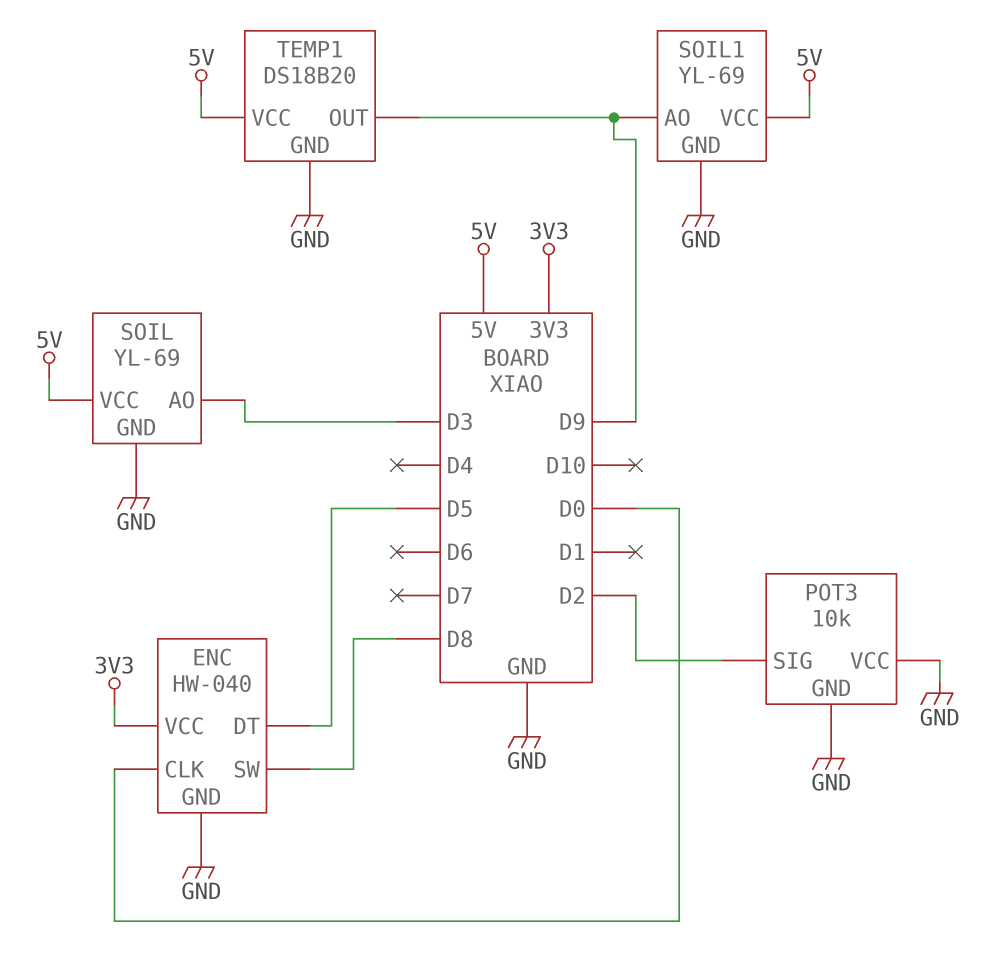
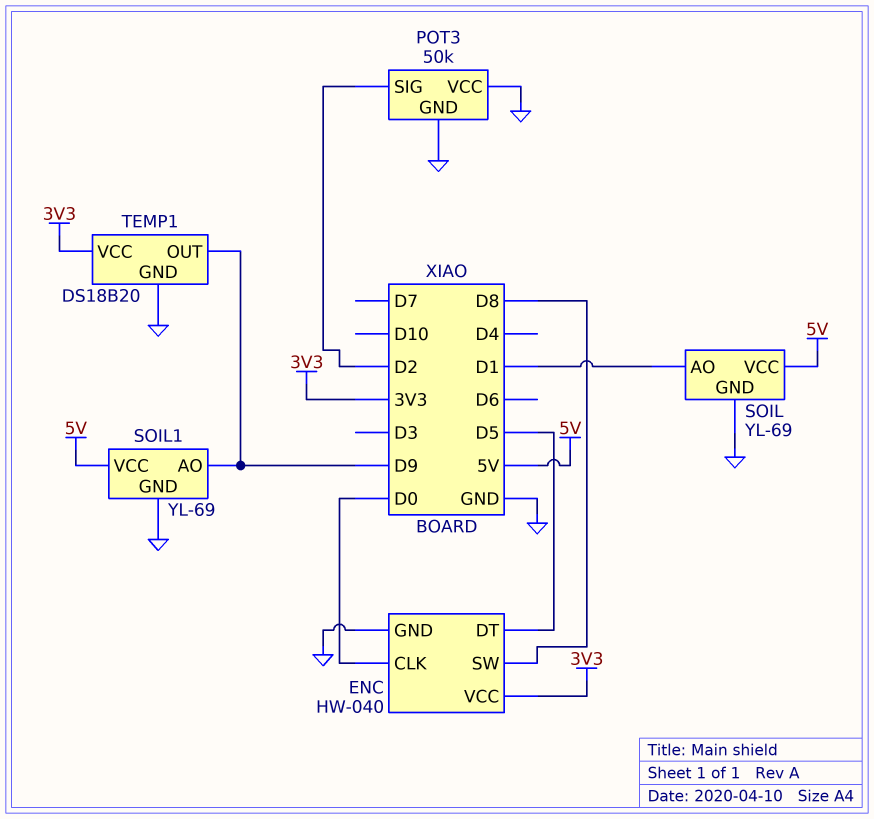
POT3: 10k -> 50k
SOIL pin AO: D3 -> D1
TEMP1 pin VCC: 5V -> 3V3

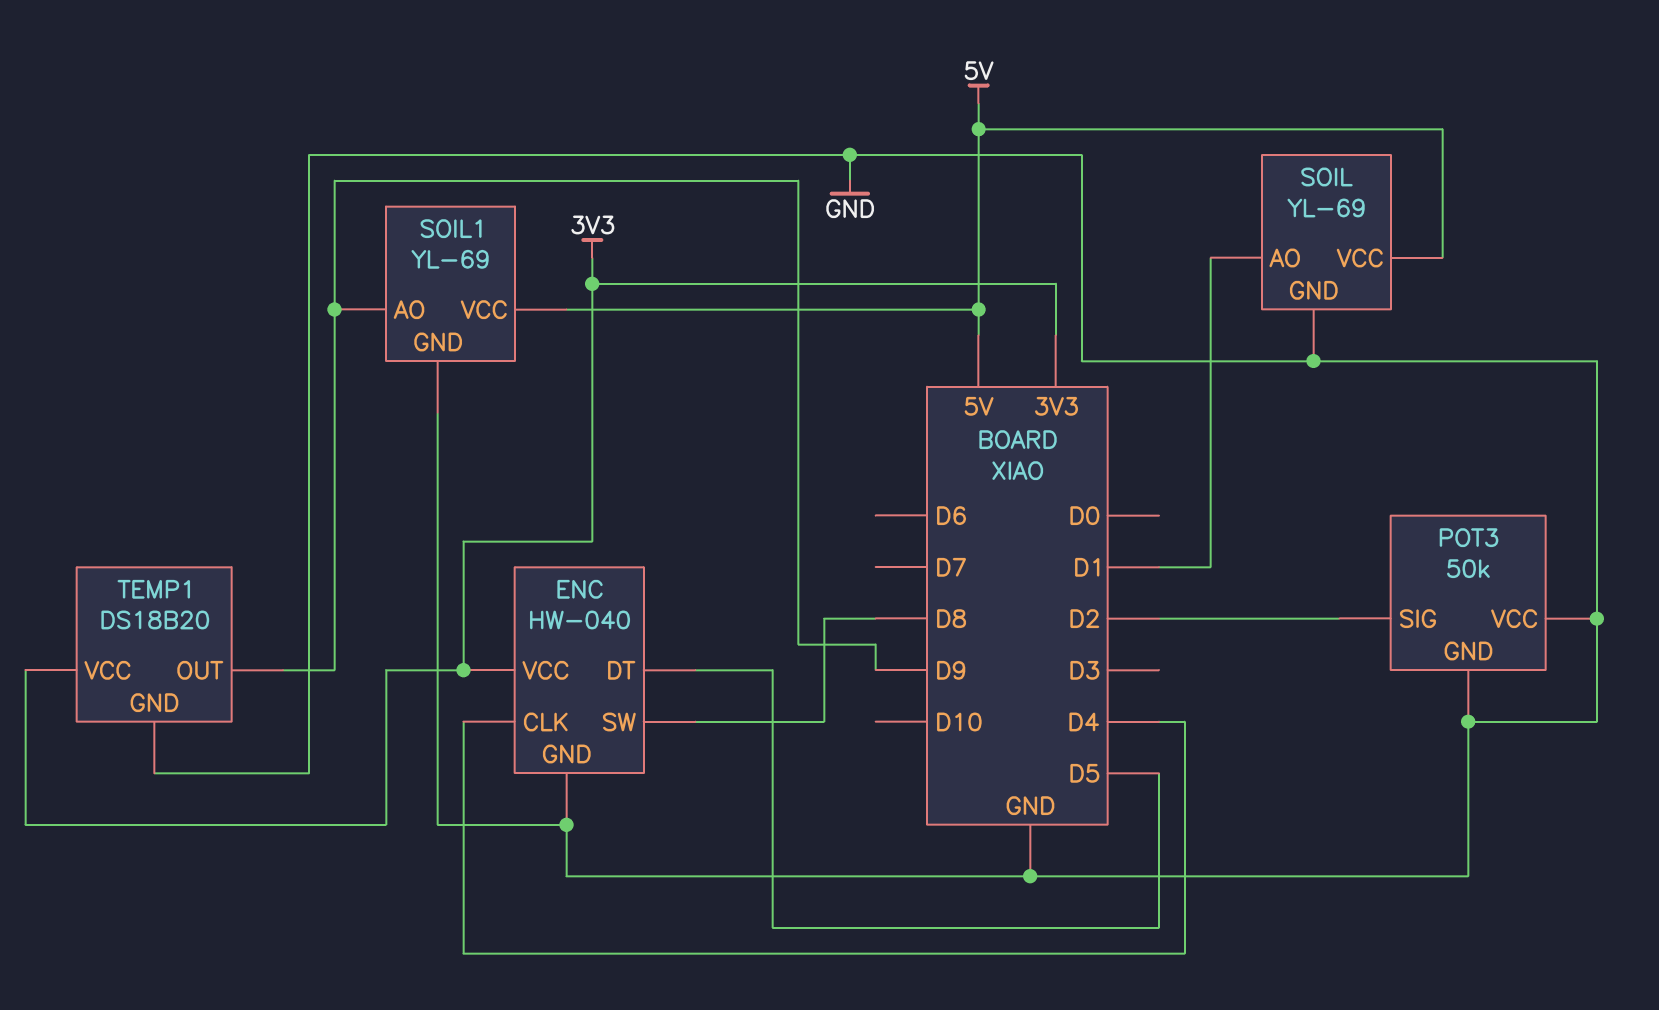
ENC pin CLK: D0 -> D4

